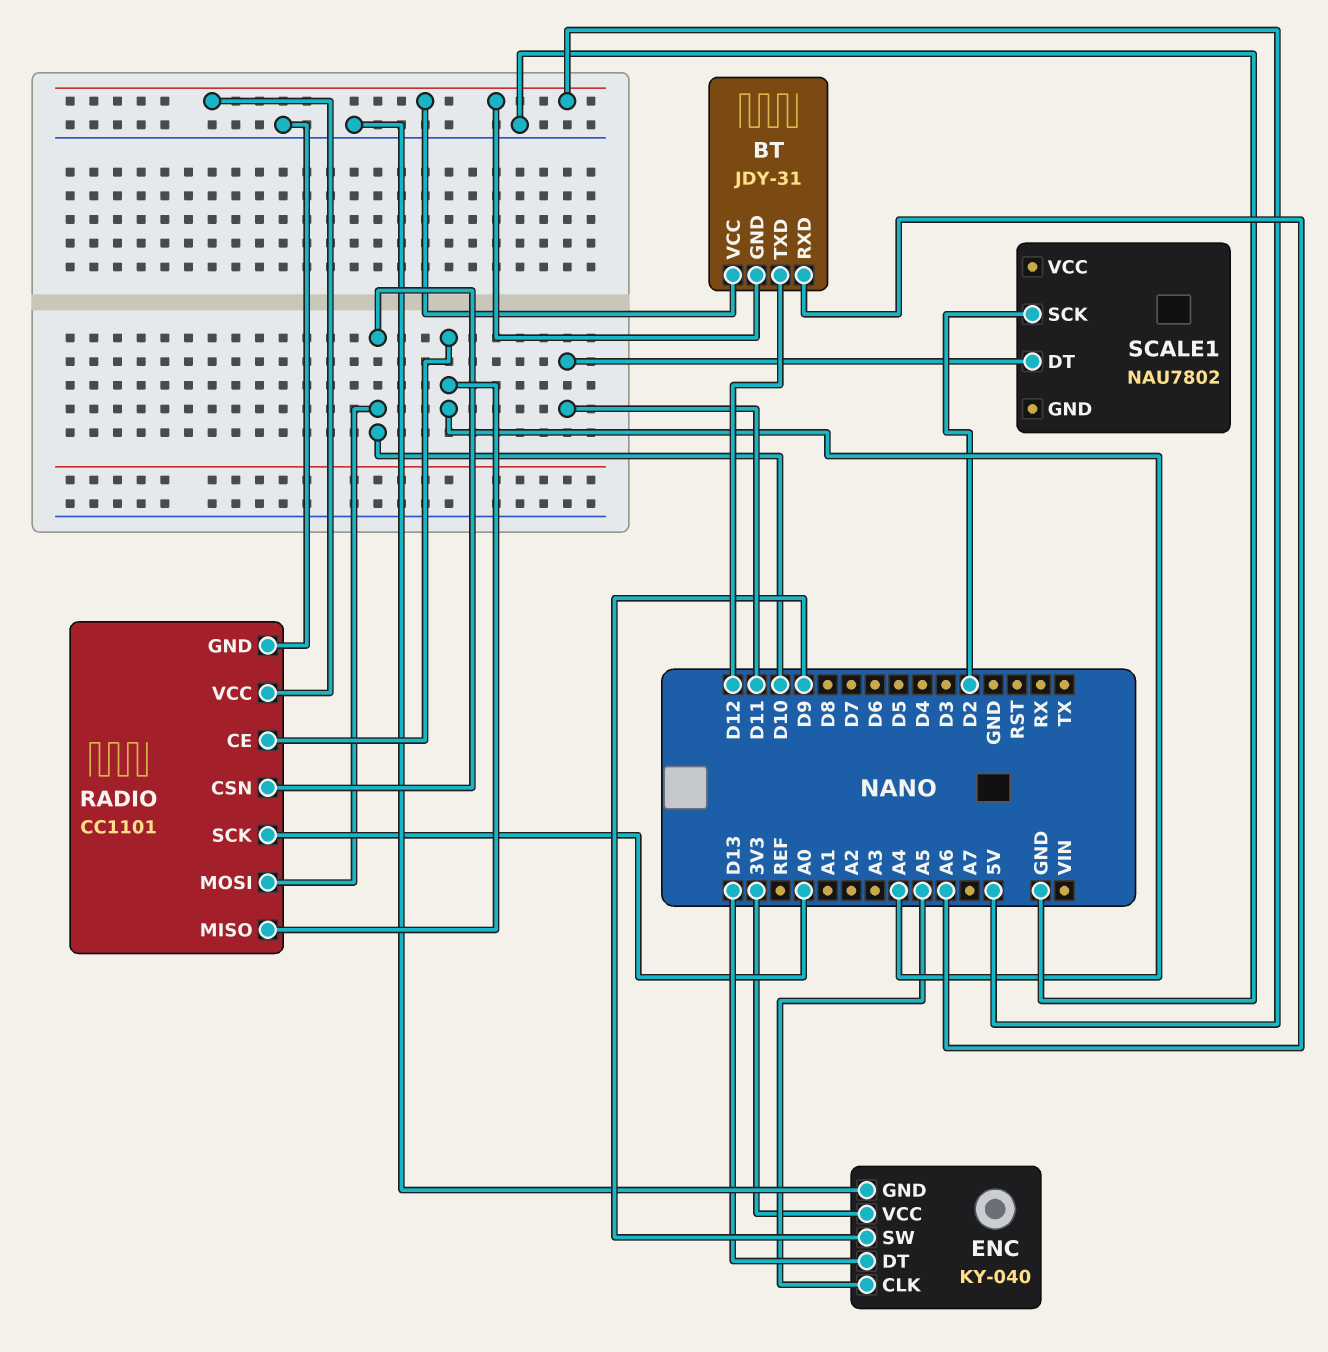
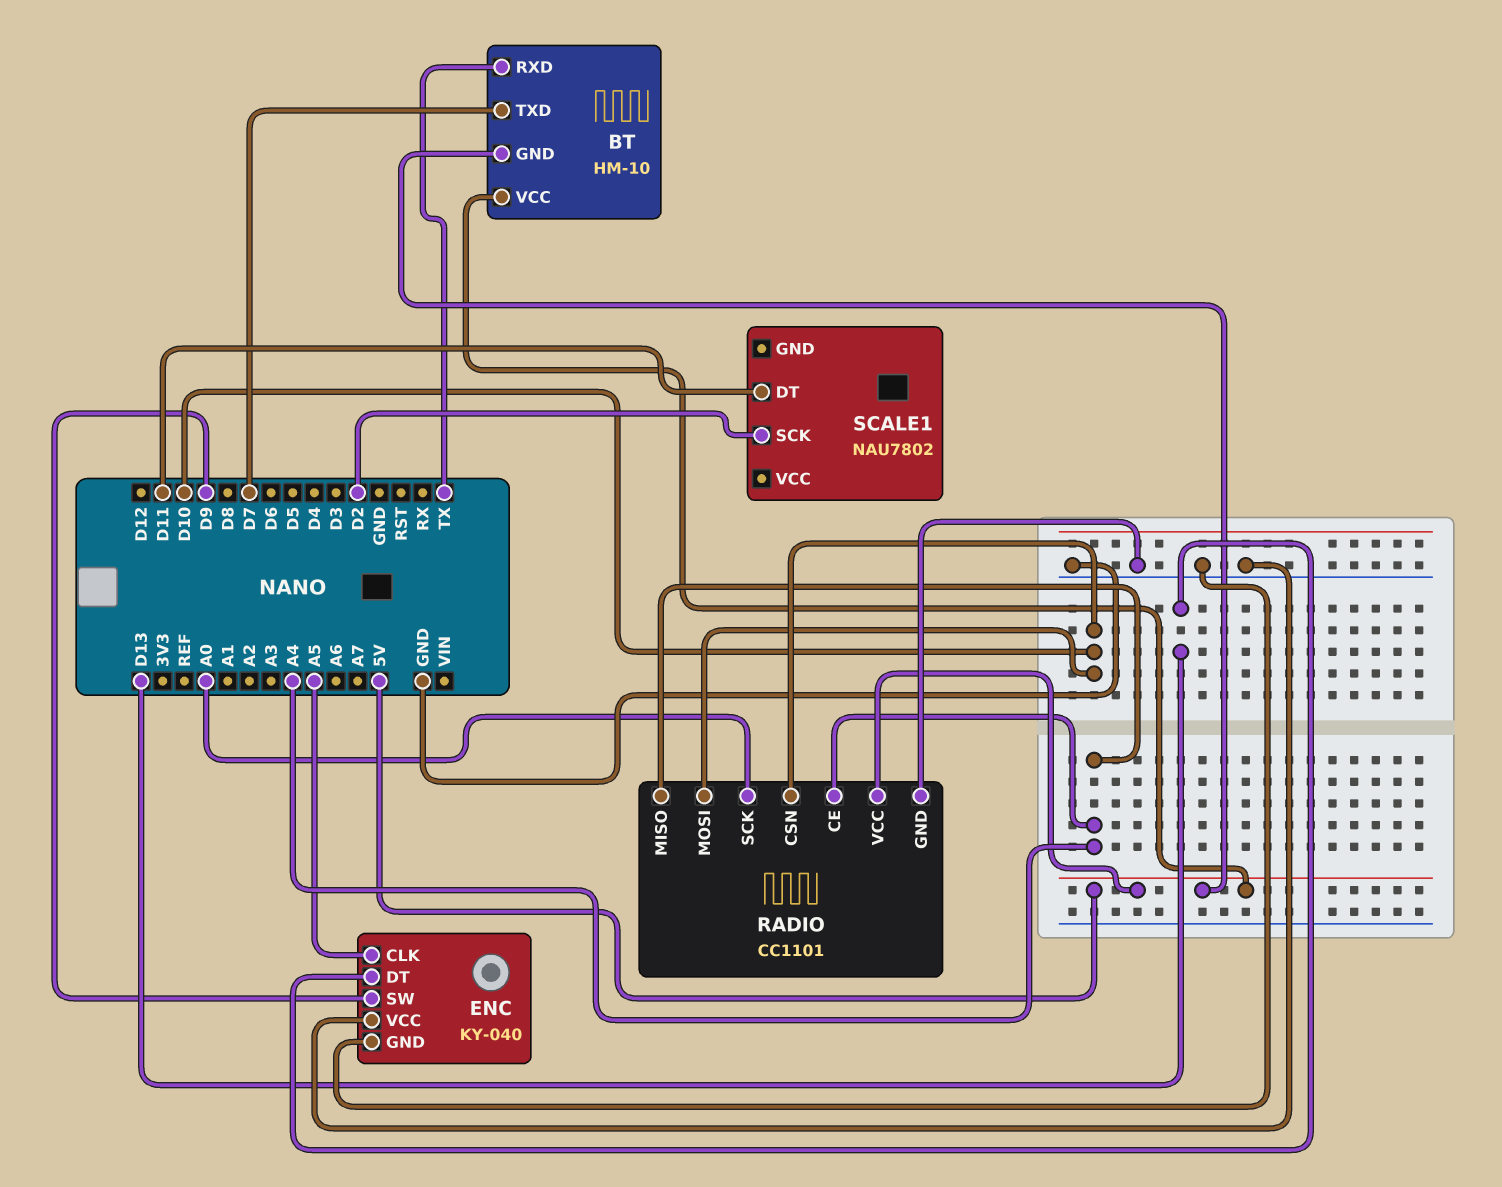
BT: JDY-31 -> HM-10
BT pin RXD: A6 -> TX
BT pin TXD: D12 -> D7
ENC pin VCC: 3V3 -> GND

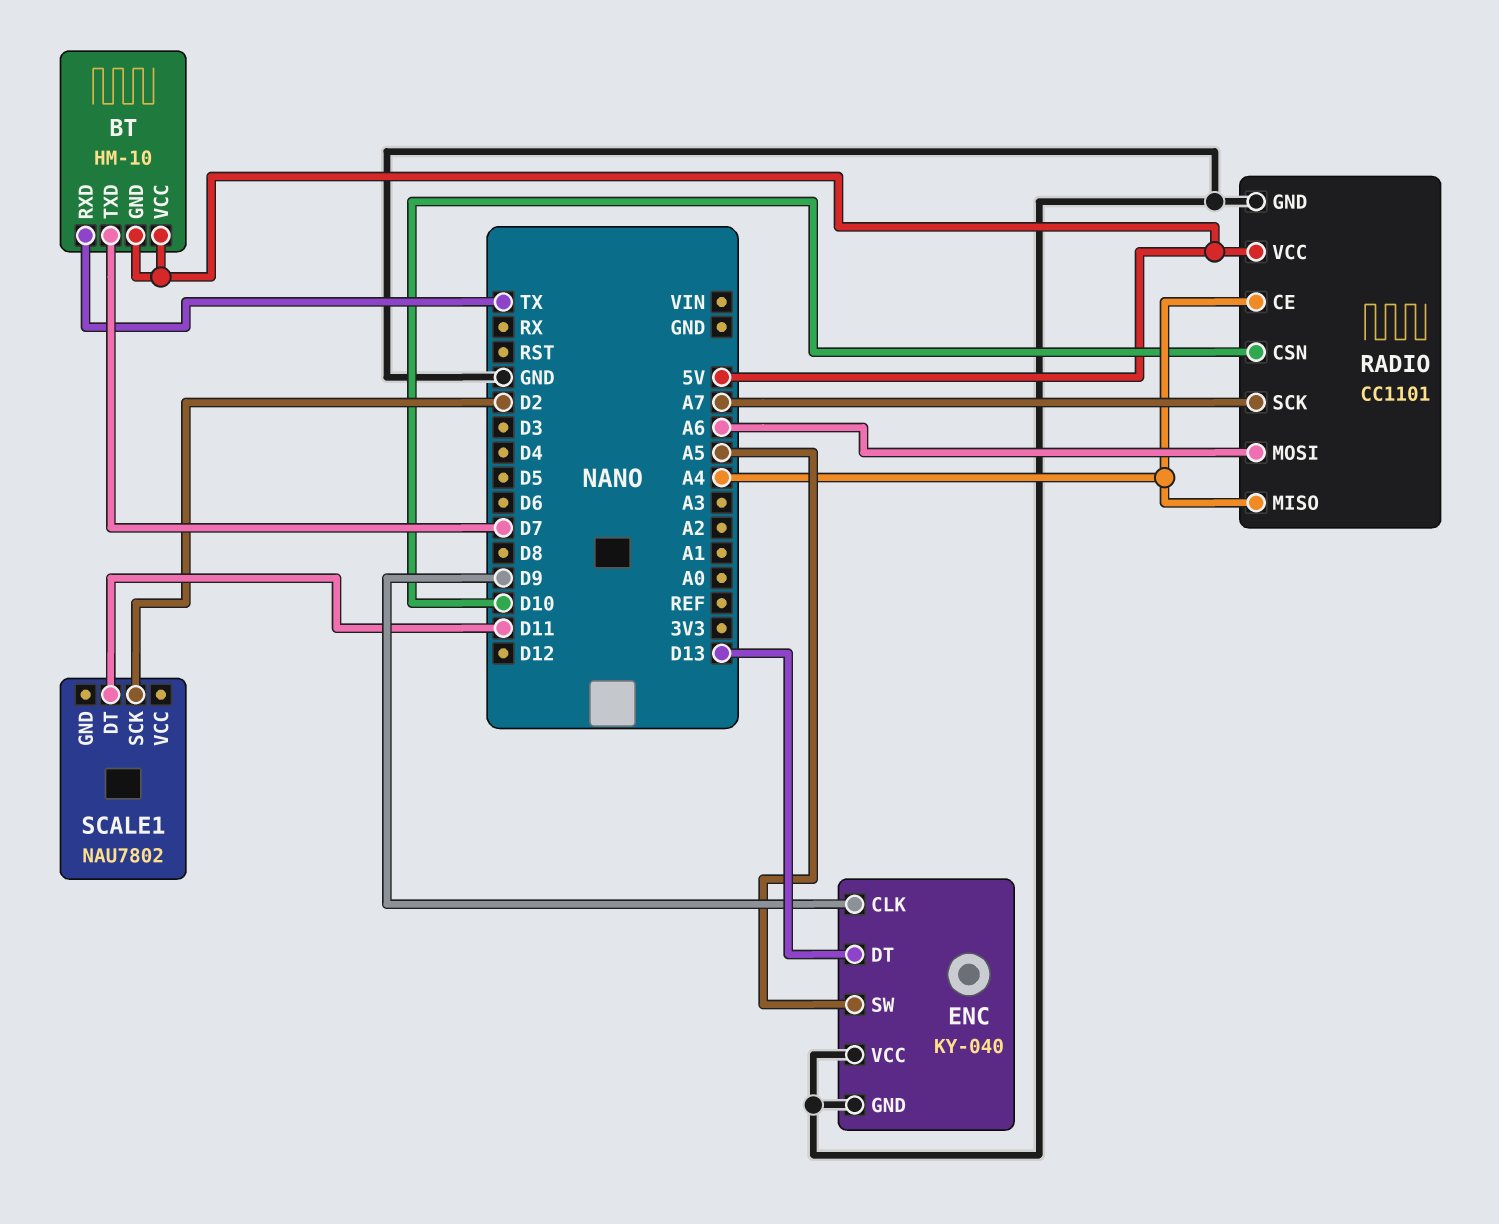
ENC pin CLK: A5 -> D9
ENC pin SW: D9 -> A5
RADIO pin MOSI: D10 -> A6
RADIO pin SCK: A0 -> A7

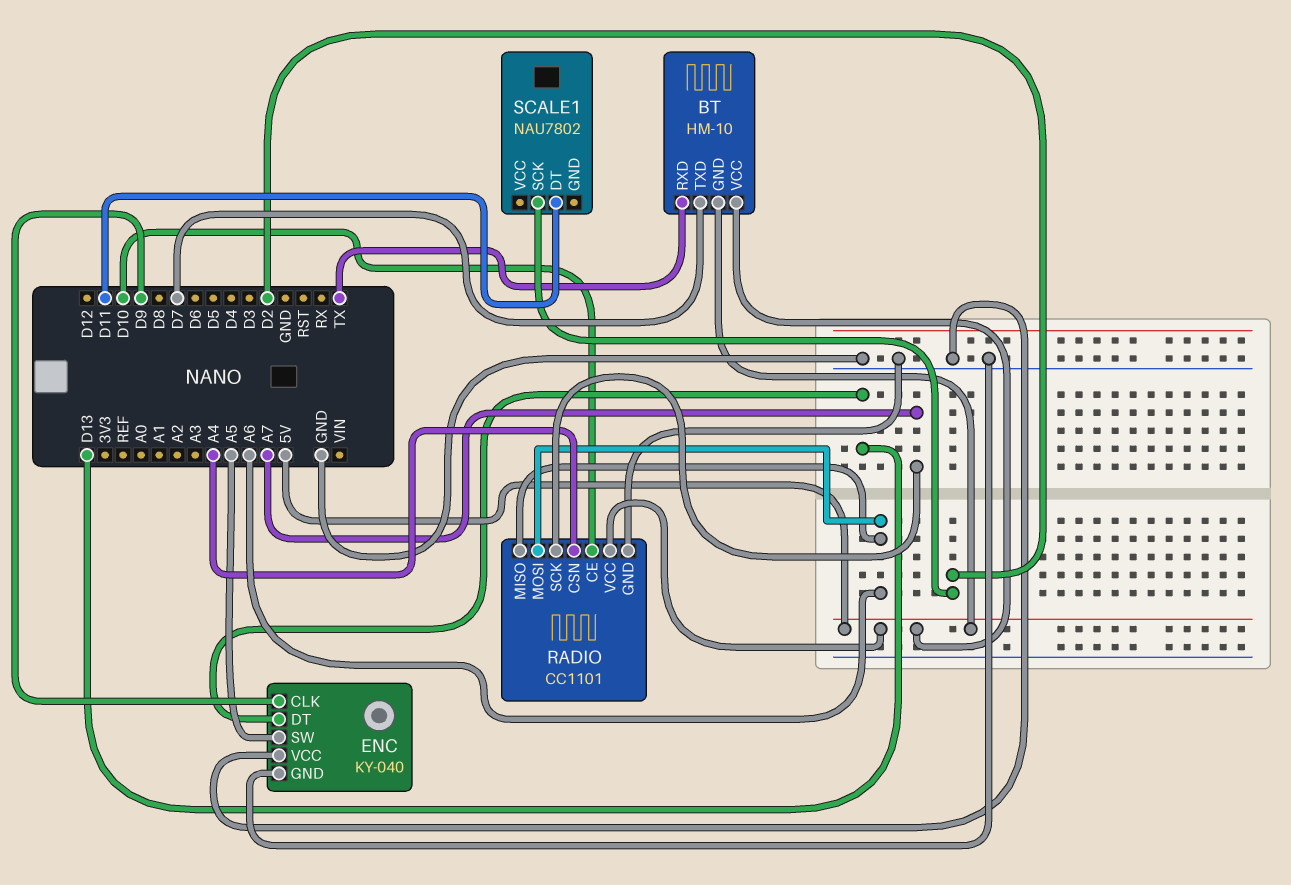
RADIO pin CE: A4 -> D10
RADIO pin CSN: D10 -> A4
RADIO pin MISO: A4 -> A6

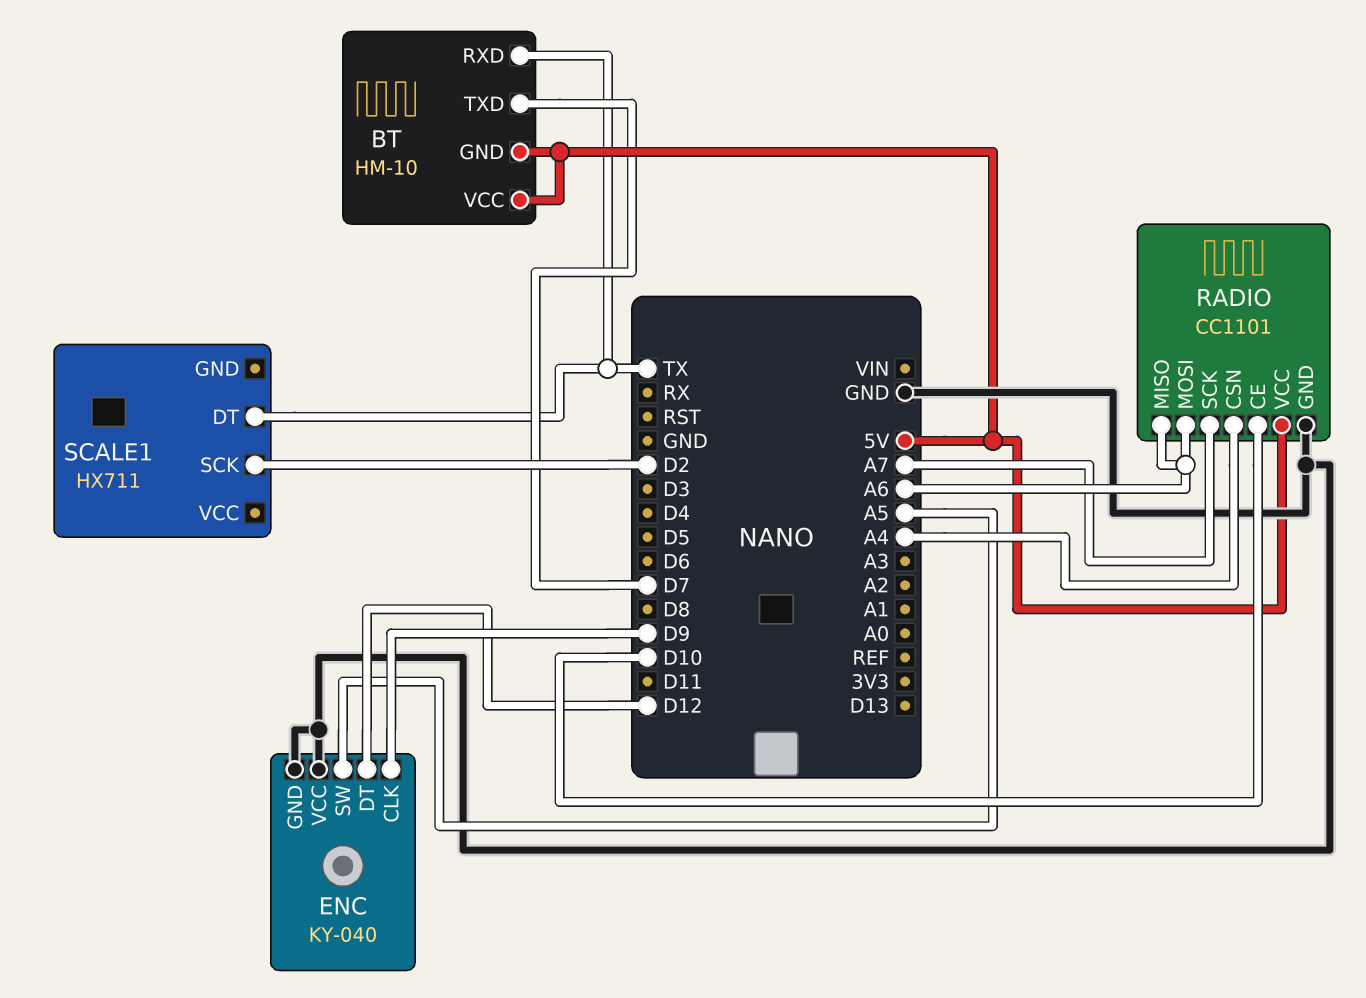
ENC pin DT: D13 -> D12
SCALE1: NAU7802 -> HX711
SCALE1 pin DT: D11 -> TX

